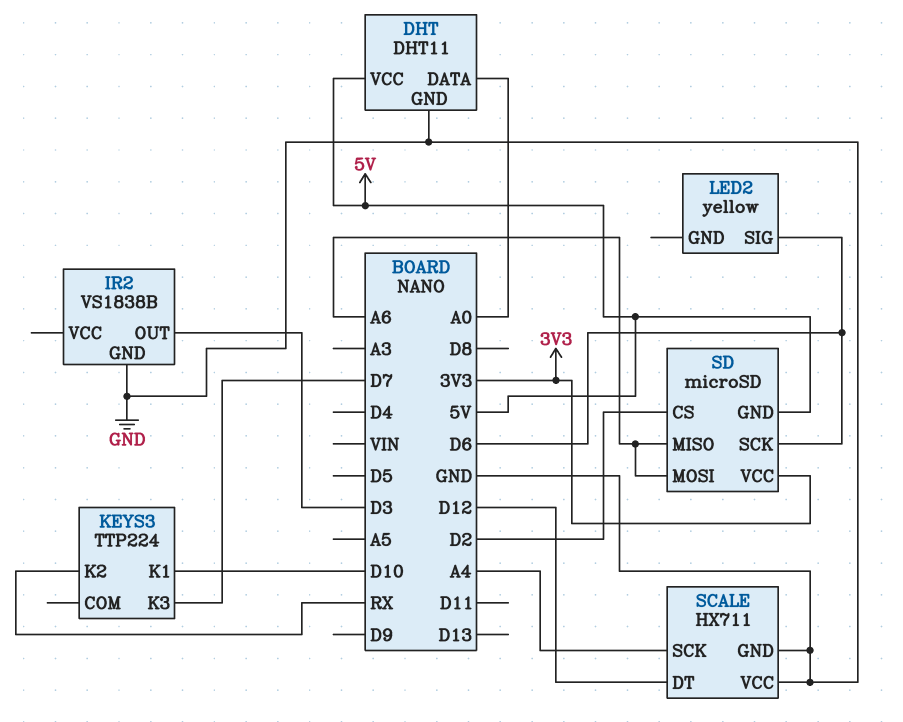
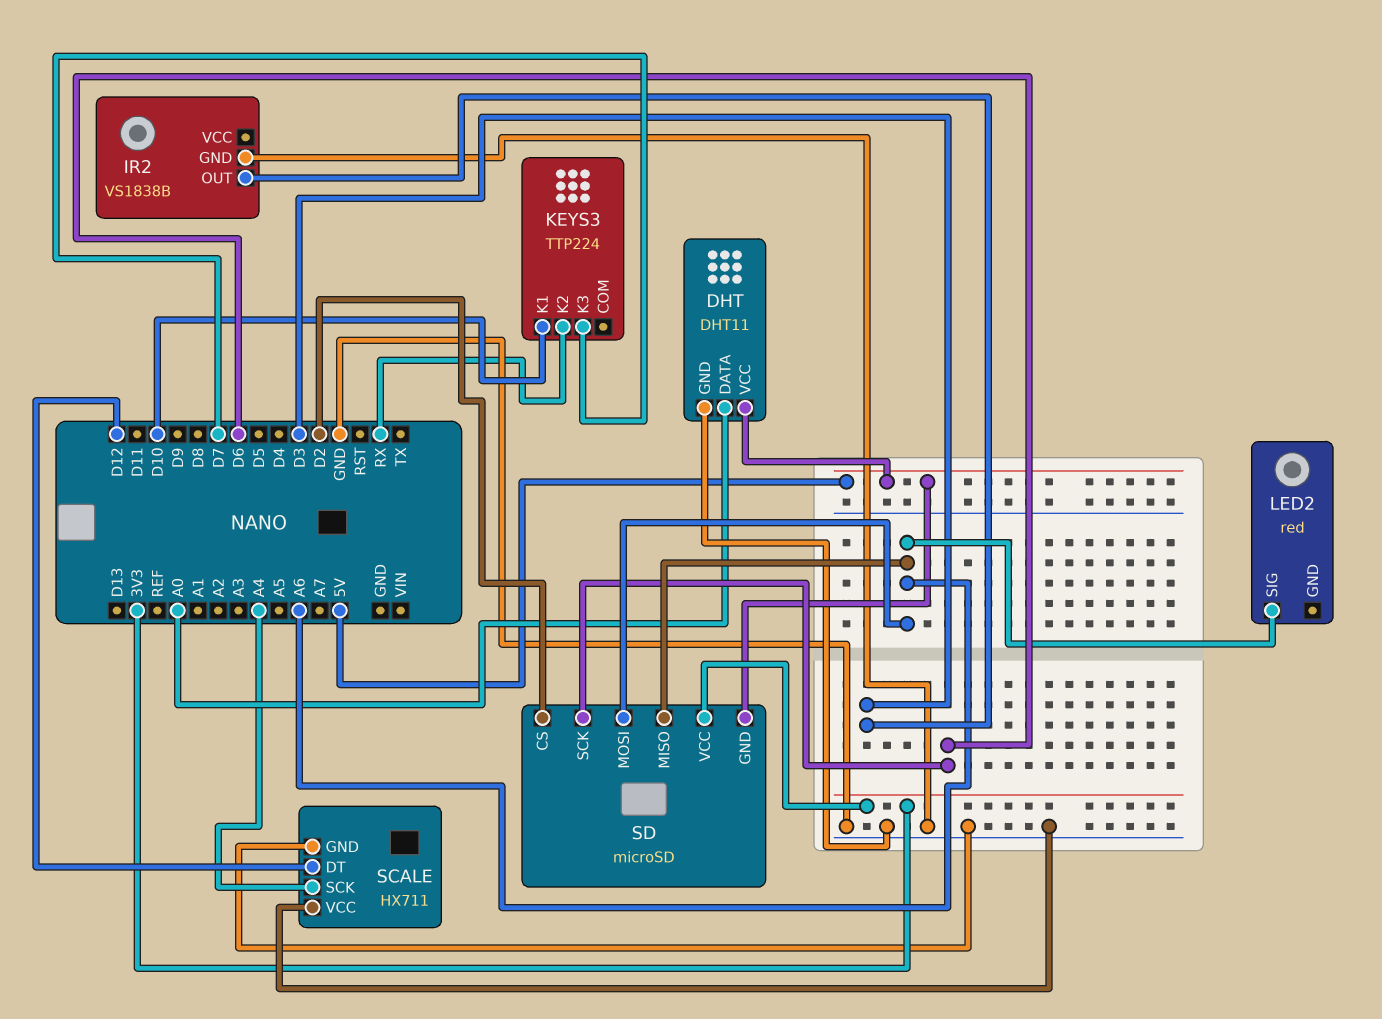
LED2: yellow -> red
LED2 pin SIG: D6 -> A6

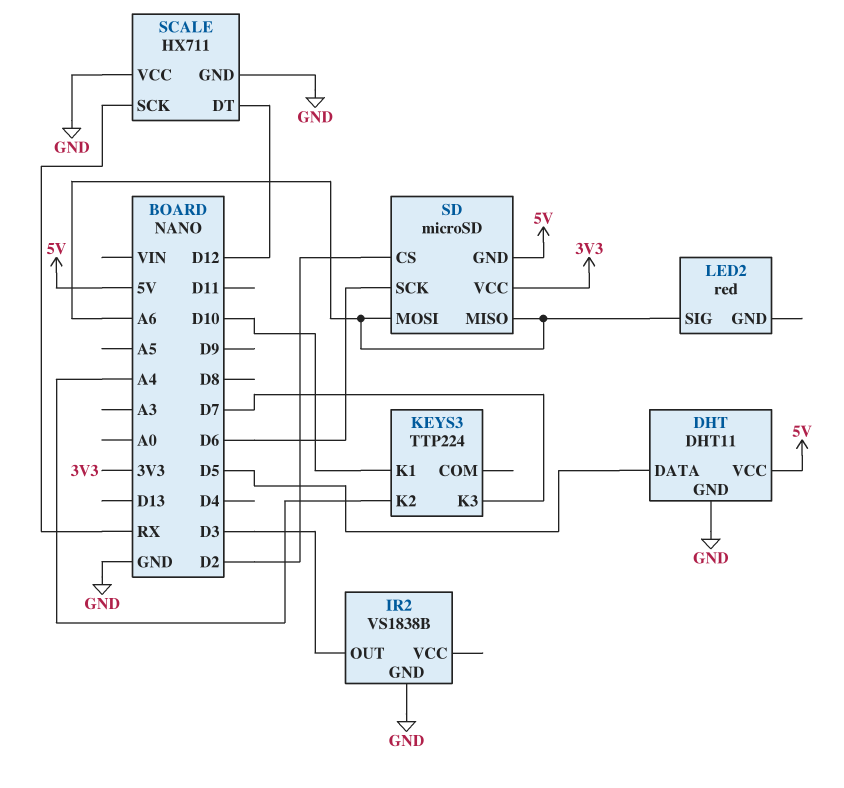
DHT pin DATA: A0 -> D5
KEYS3 pin K2: RX -> A4
SCALE pin SCK: A4 -> RX

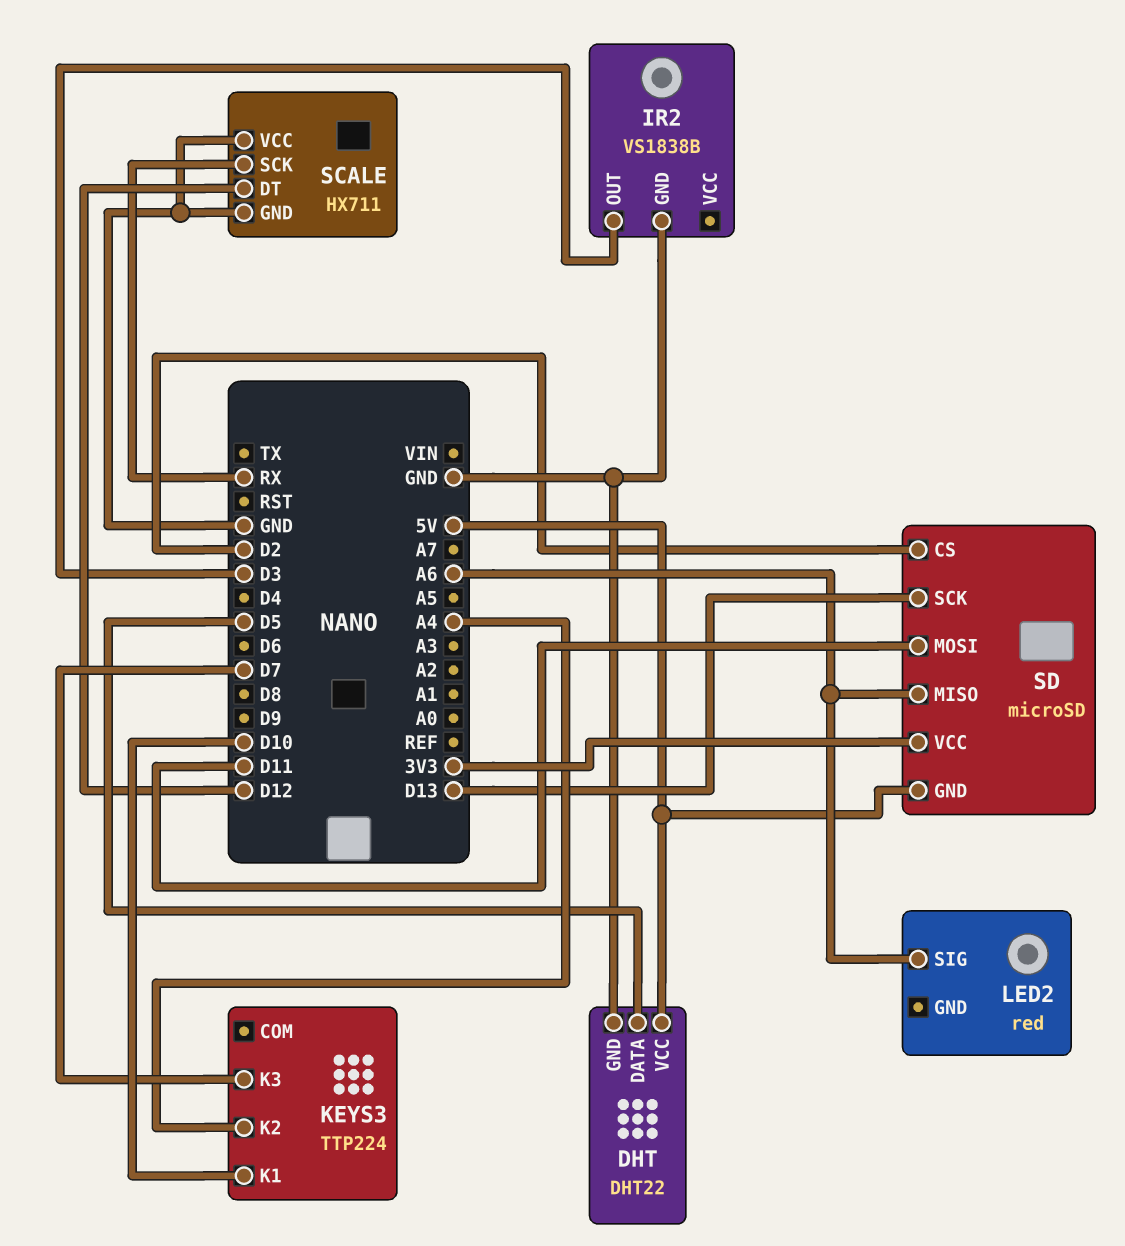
DHT: DHT11 -> DHT22
SD pin MOSI: A6 -> D11
SD pin SCK: D6 -> D13

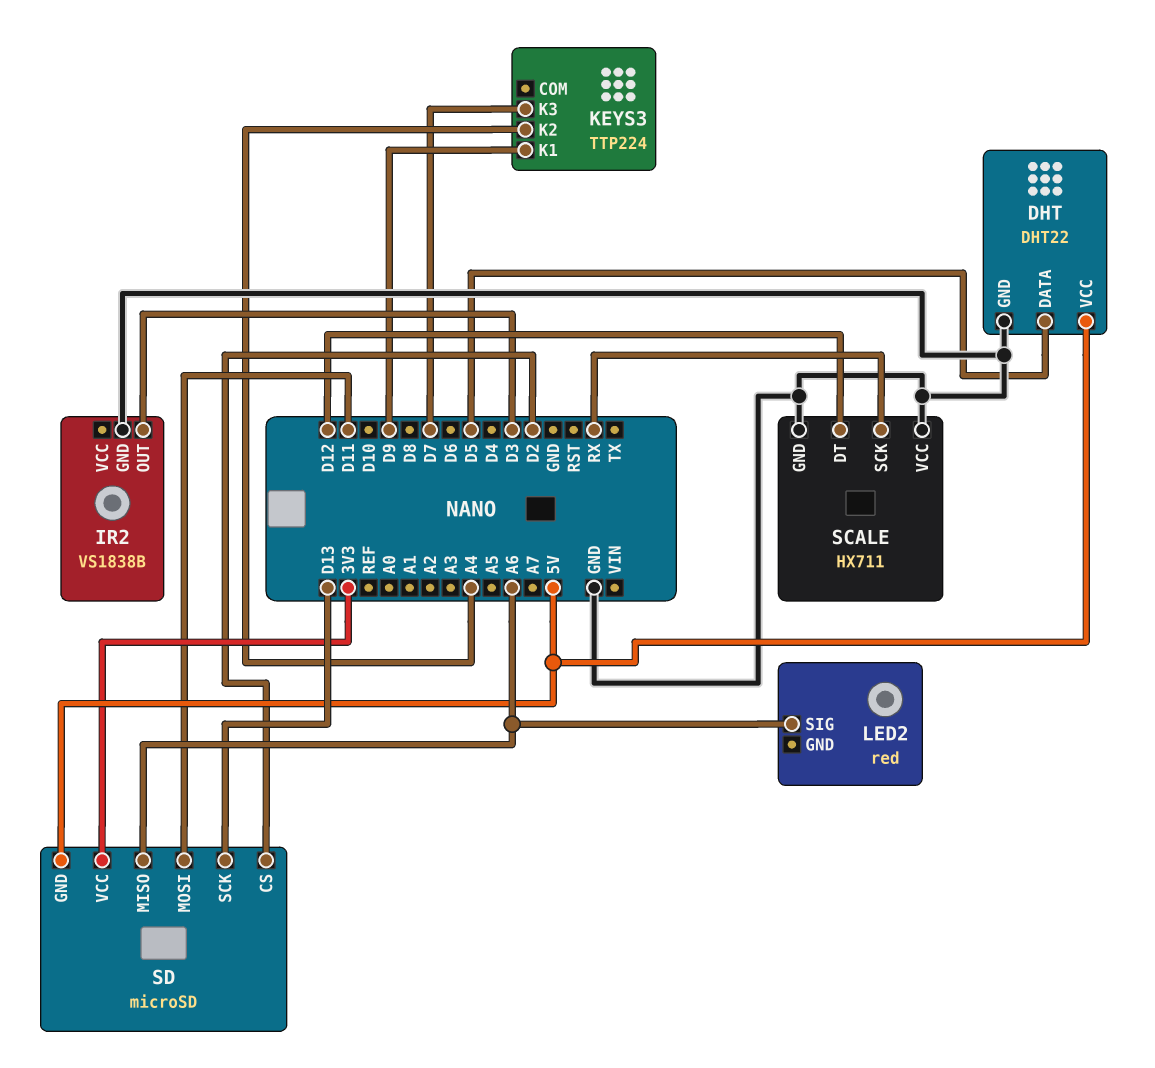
KEYS3 pin K1: D10 -> D9

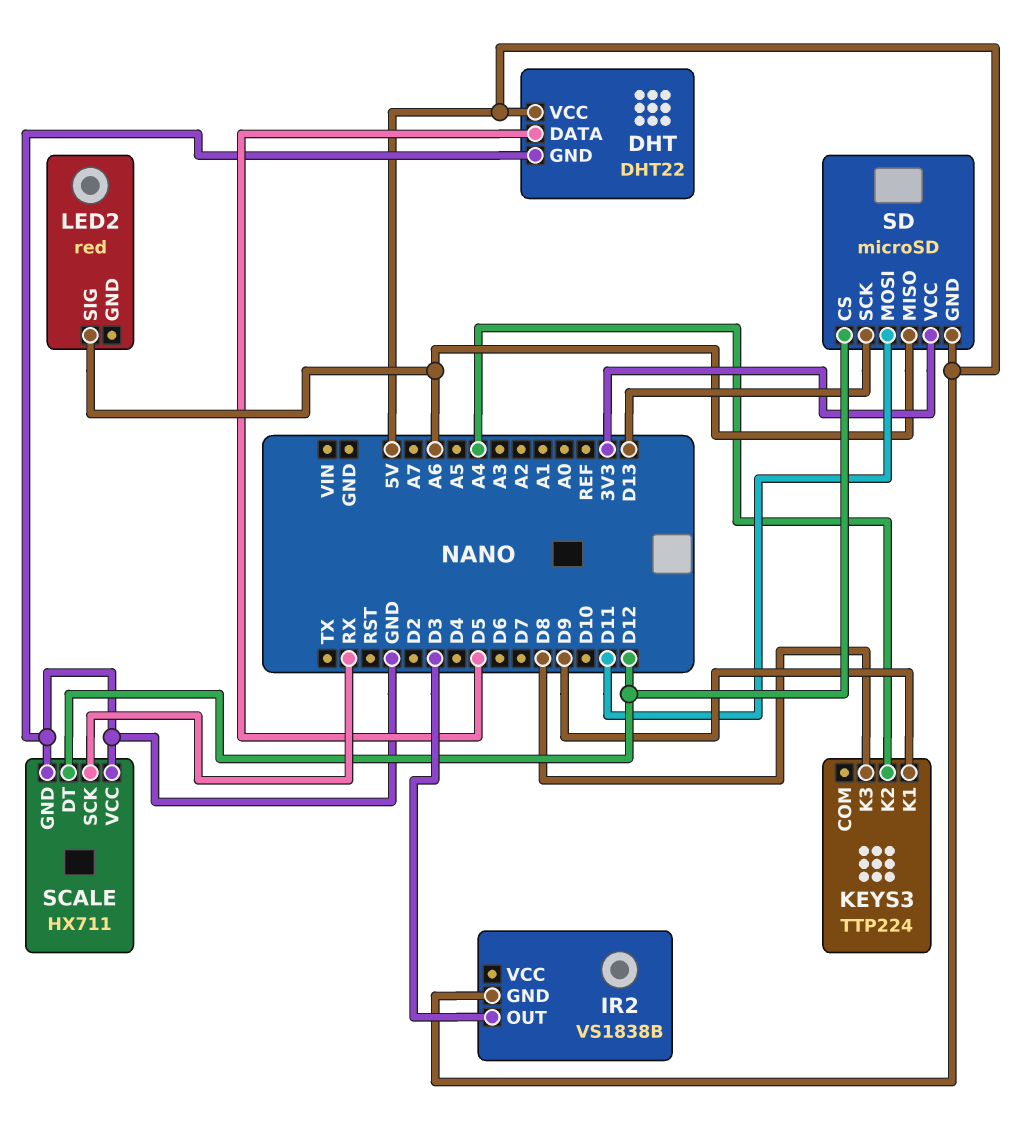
IR2 pin GND: GND -> 5V
KEYS3 pin K3: D7 -> D8
SD pin CS: D2 -> D12

